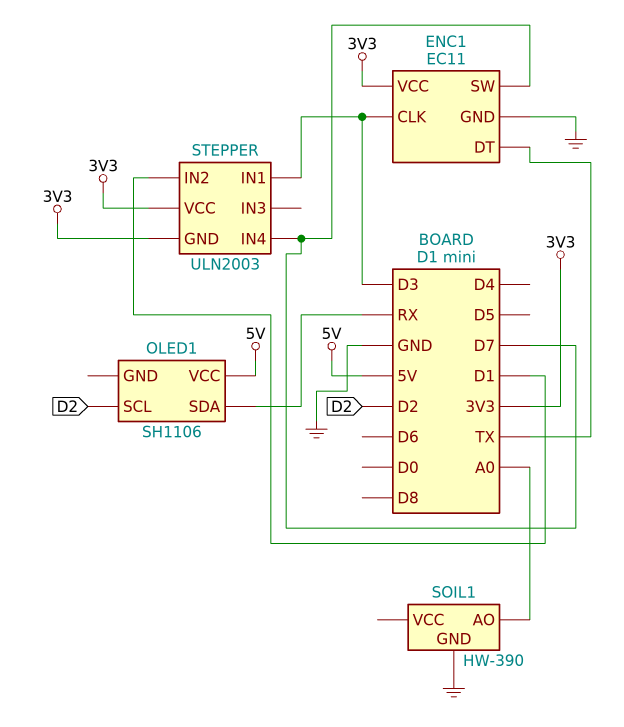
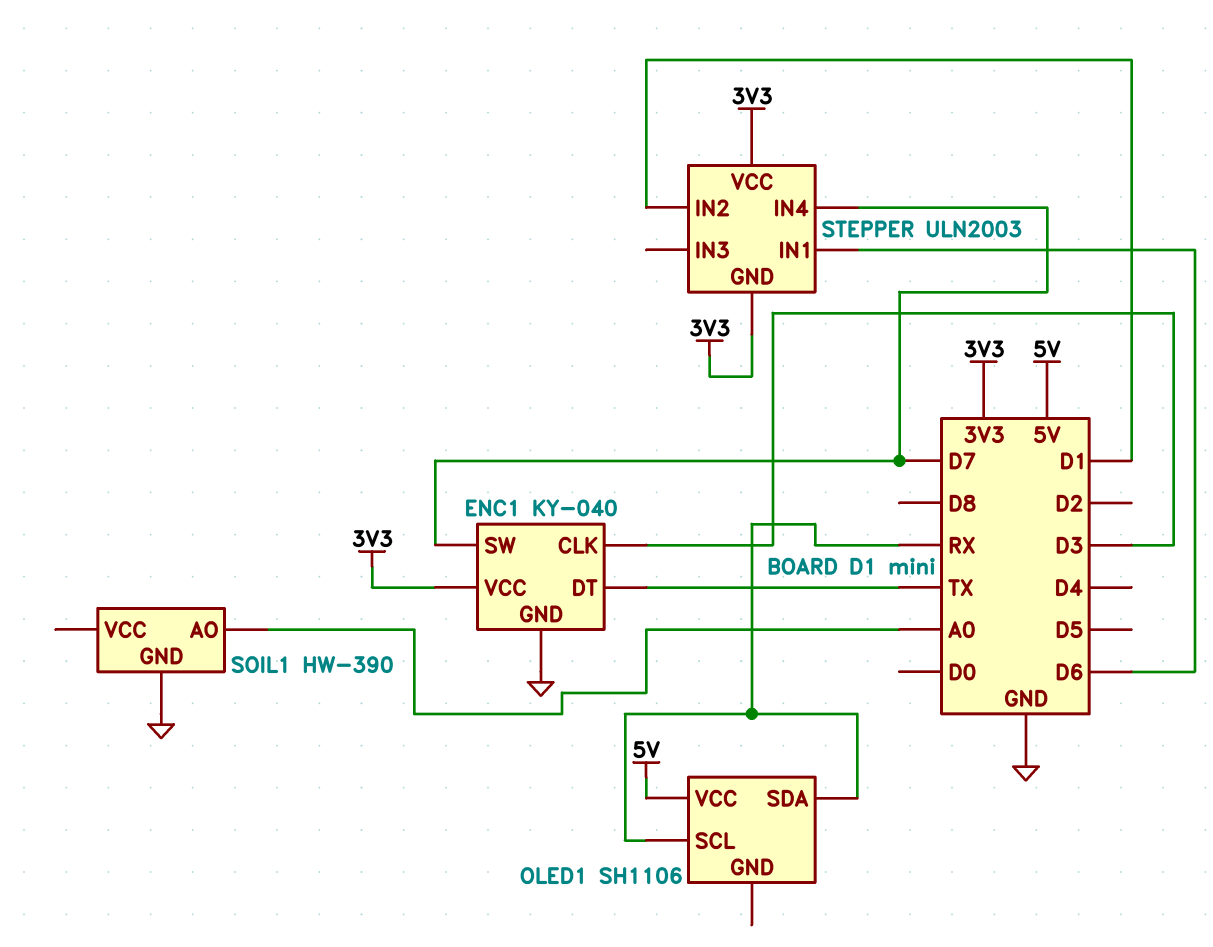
ENC1: EC11 -> KY-040
OLED1 pin SCL: D2 -> RX
STEPPER pin IN1: D3 -> D6

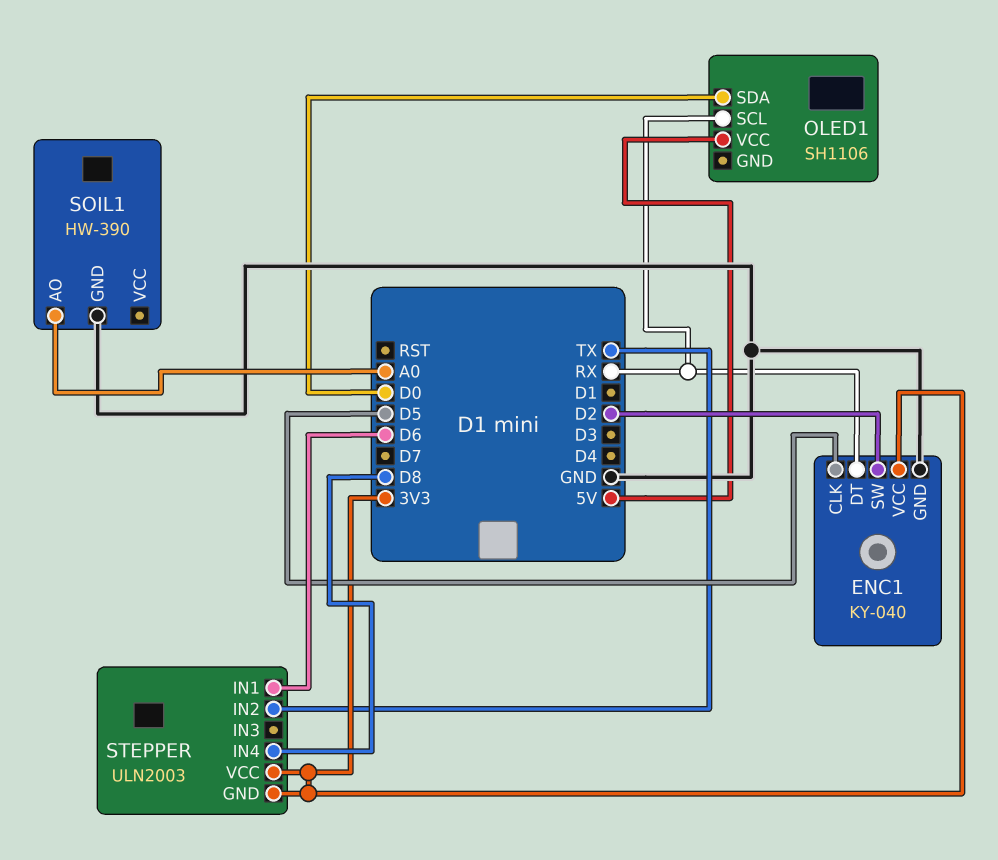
ENC1 pin CLK: D3 -> D5
ENC1 pin DT: TX -> RX
ENC1 pin SW: D7 -> D2
OLED1 pin SDA: RX -> D0
STEPPER pin IN2: D1 -> TX
STEPPER pin IN4: D7 -> D8

